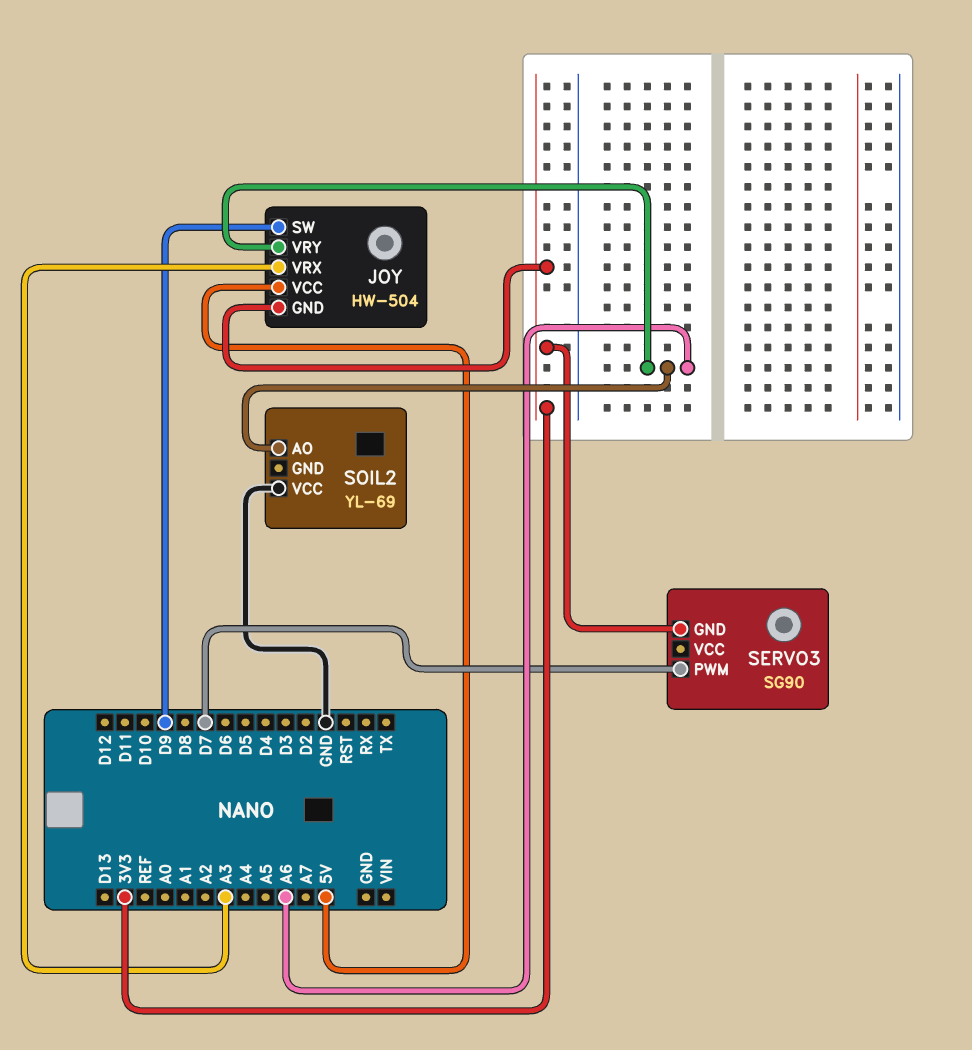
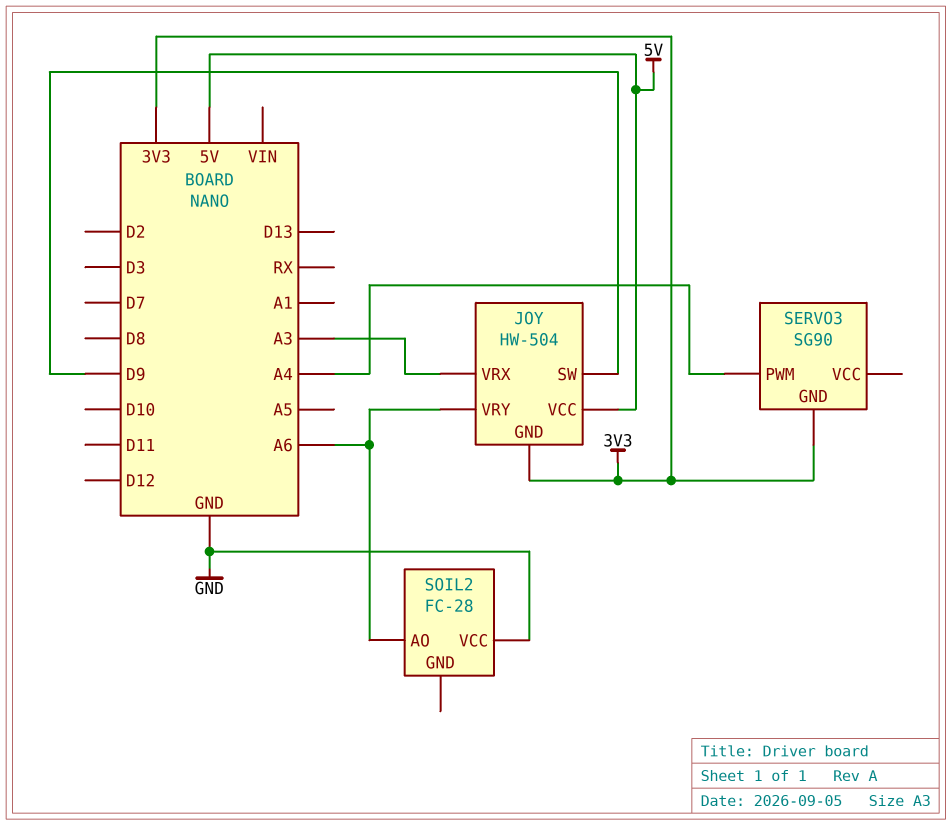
SERVO3 pin PWM: D7 -> A4
SOIL2: YL-69 -> FC-28

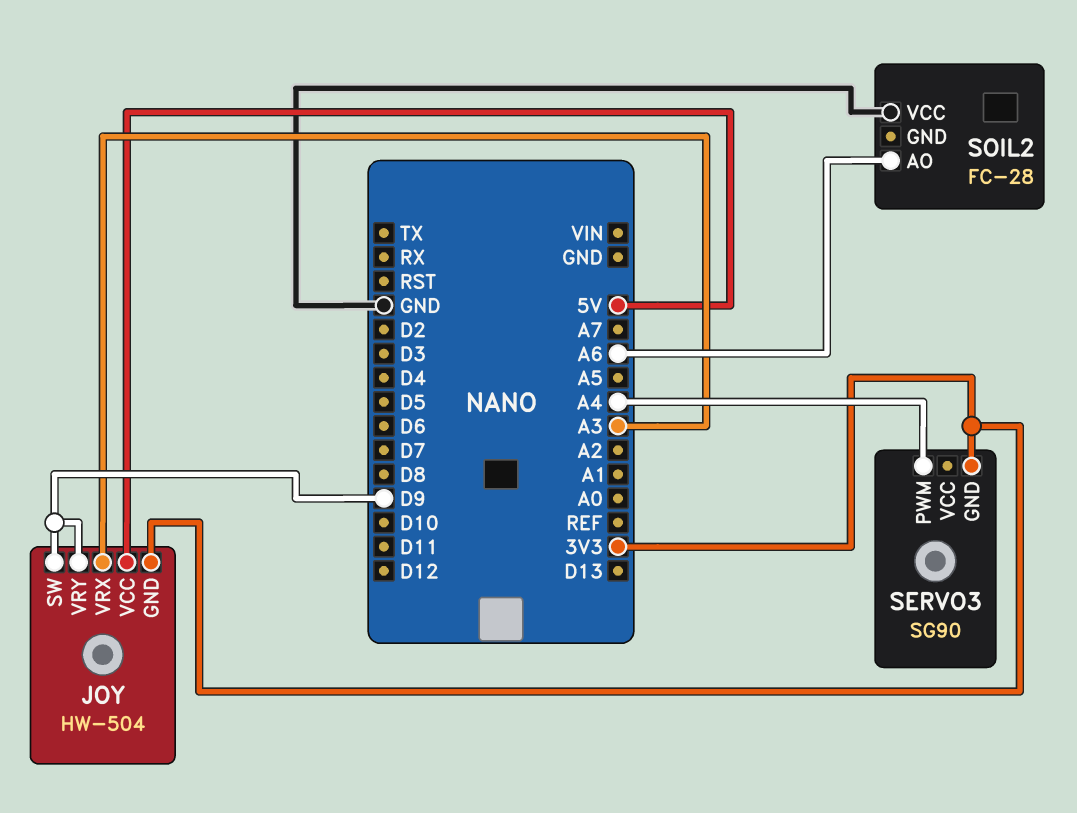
JOY pin VRY: A6 -> D9

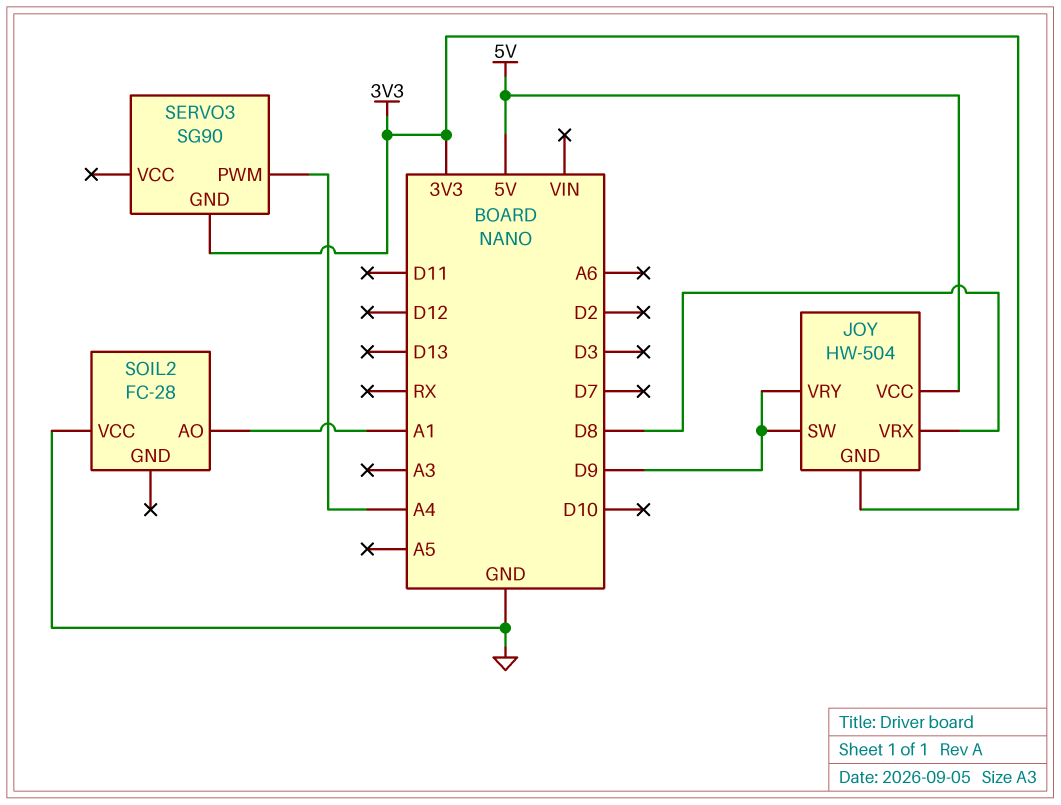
JOY pin VRX: A3 -> D8
SOIL2 pin AO: A6 -> A1

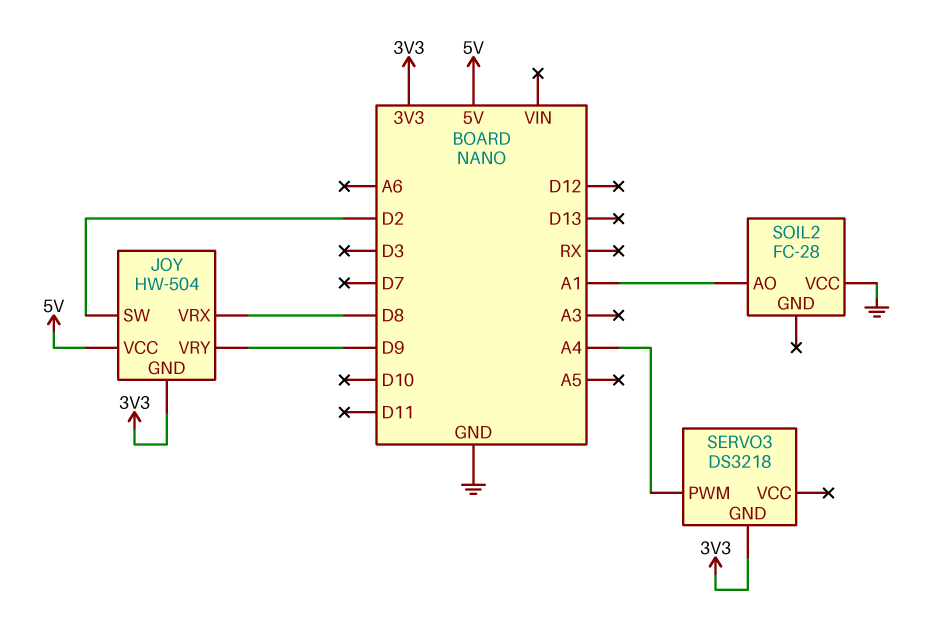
JOY pin SW: D9 -> D2
SERVO3: SG90 -> DS3218

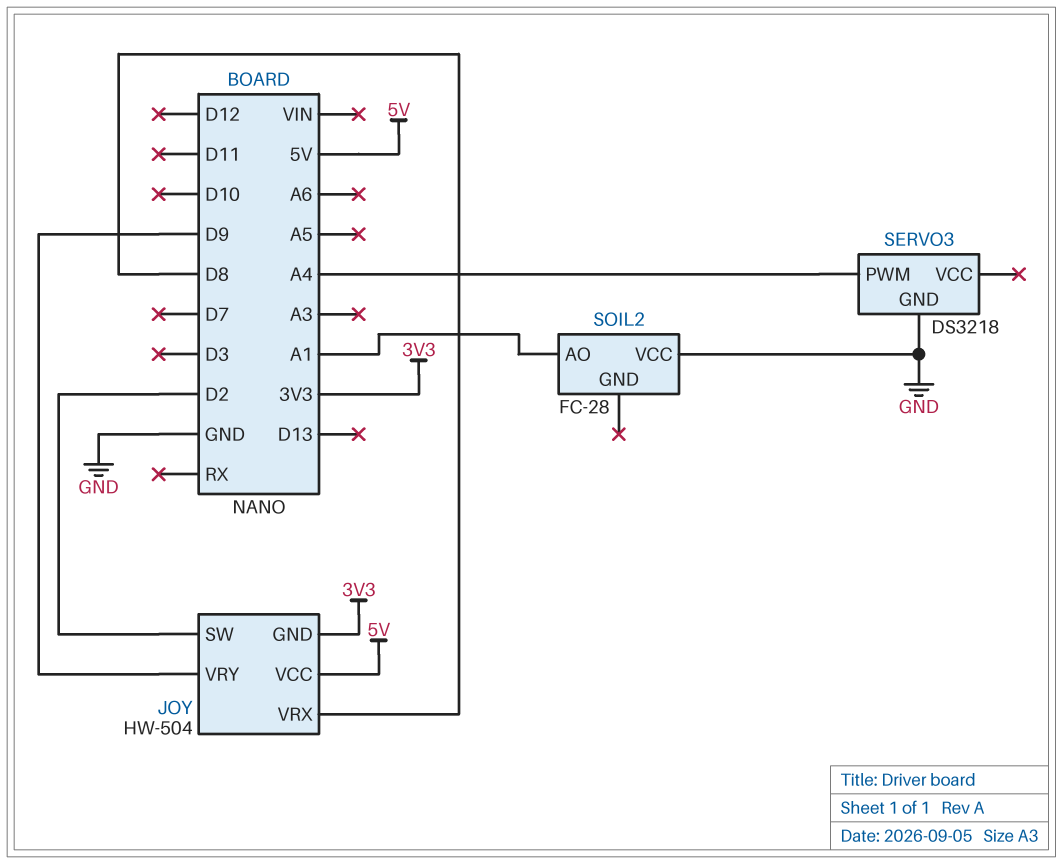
SERVO3 pin GND: 3V3 -> GND

